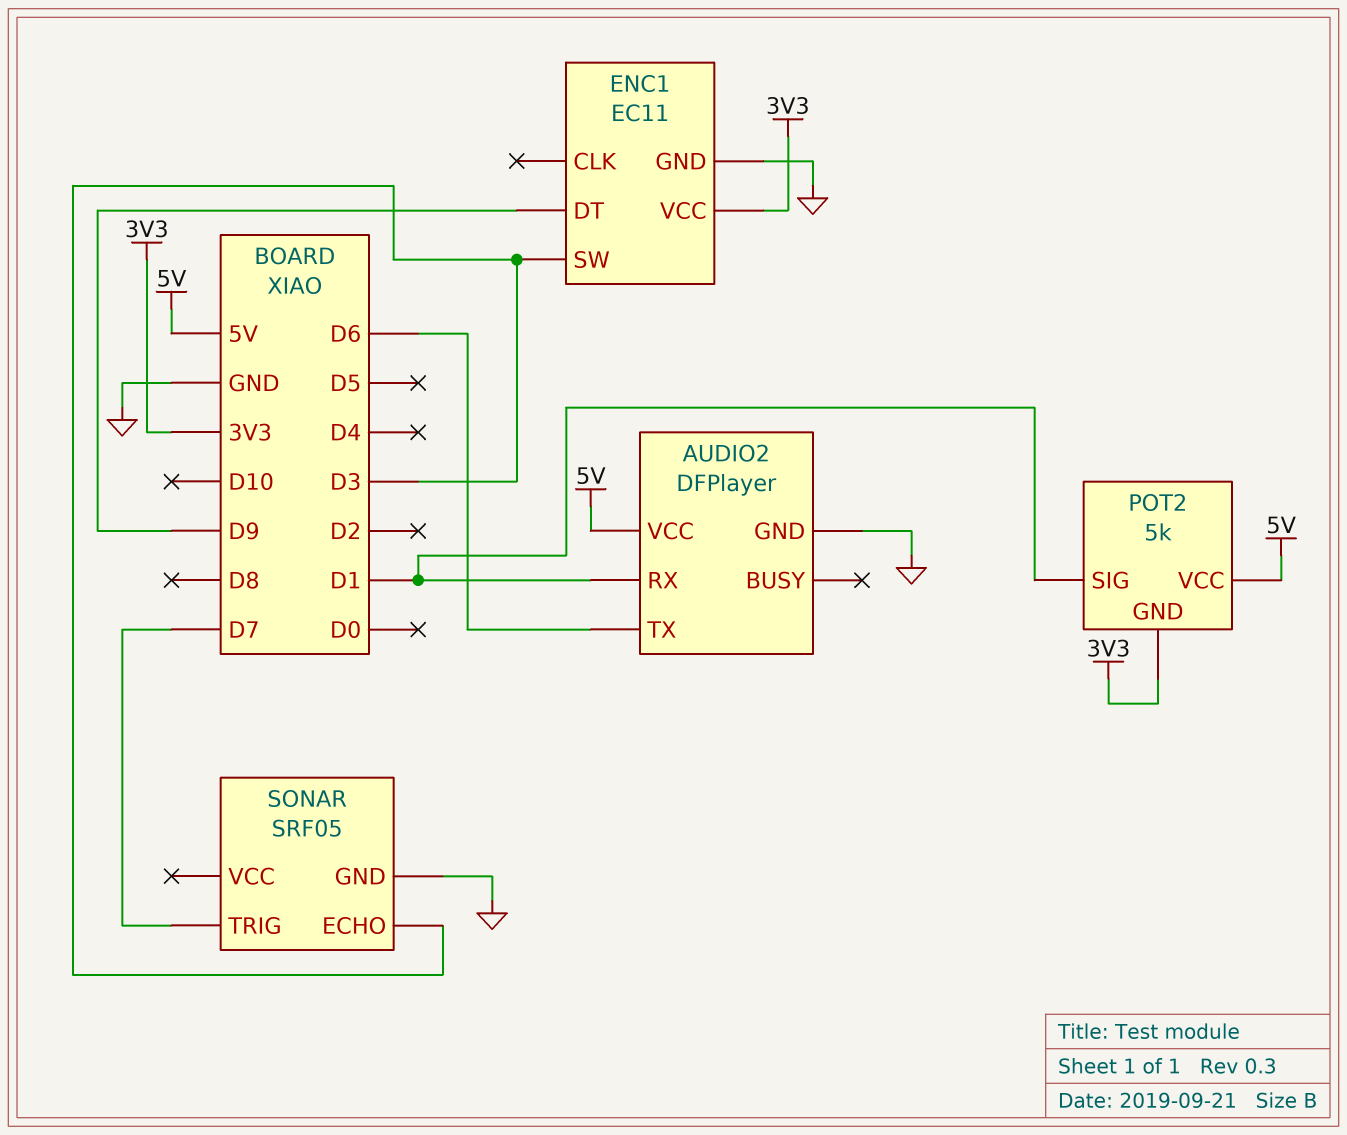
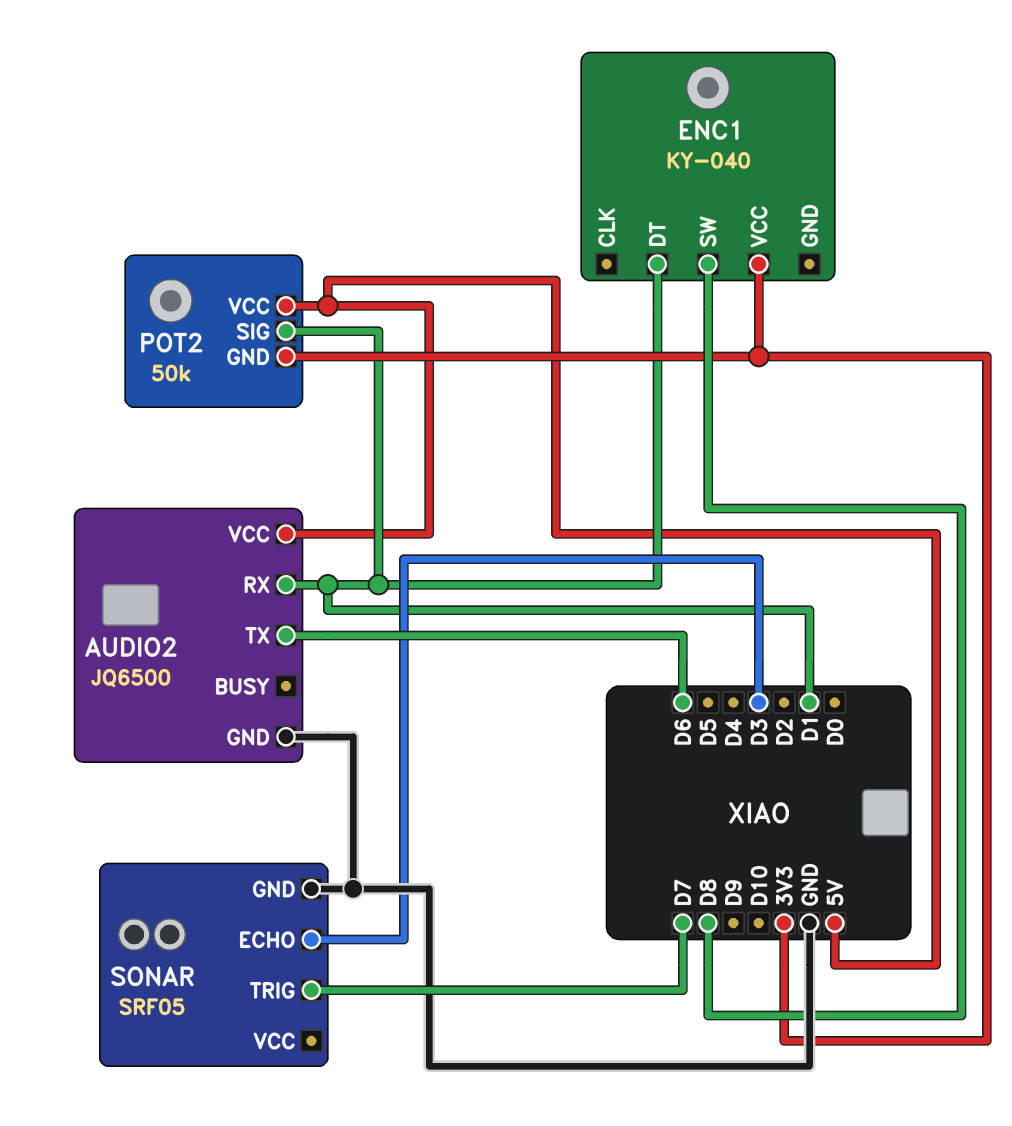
AUDIO2: DFPlayer -> JQ6500
ENC1: EC11 -> KY-040
ENC1 pin DT: D9 -> D1
ENC1 pin GND: GND -> none
ENC1 pin SW: D3 -> D8
POT2: 5k -> 50k

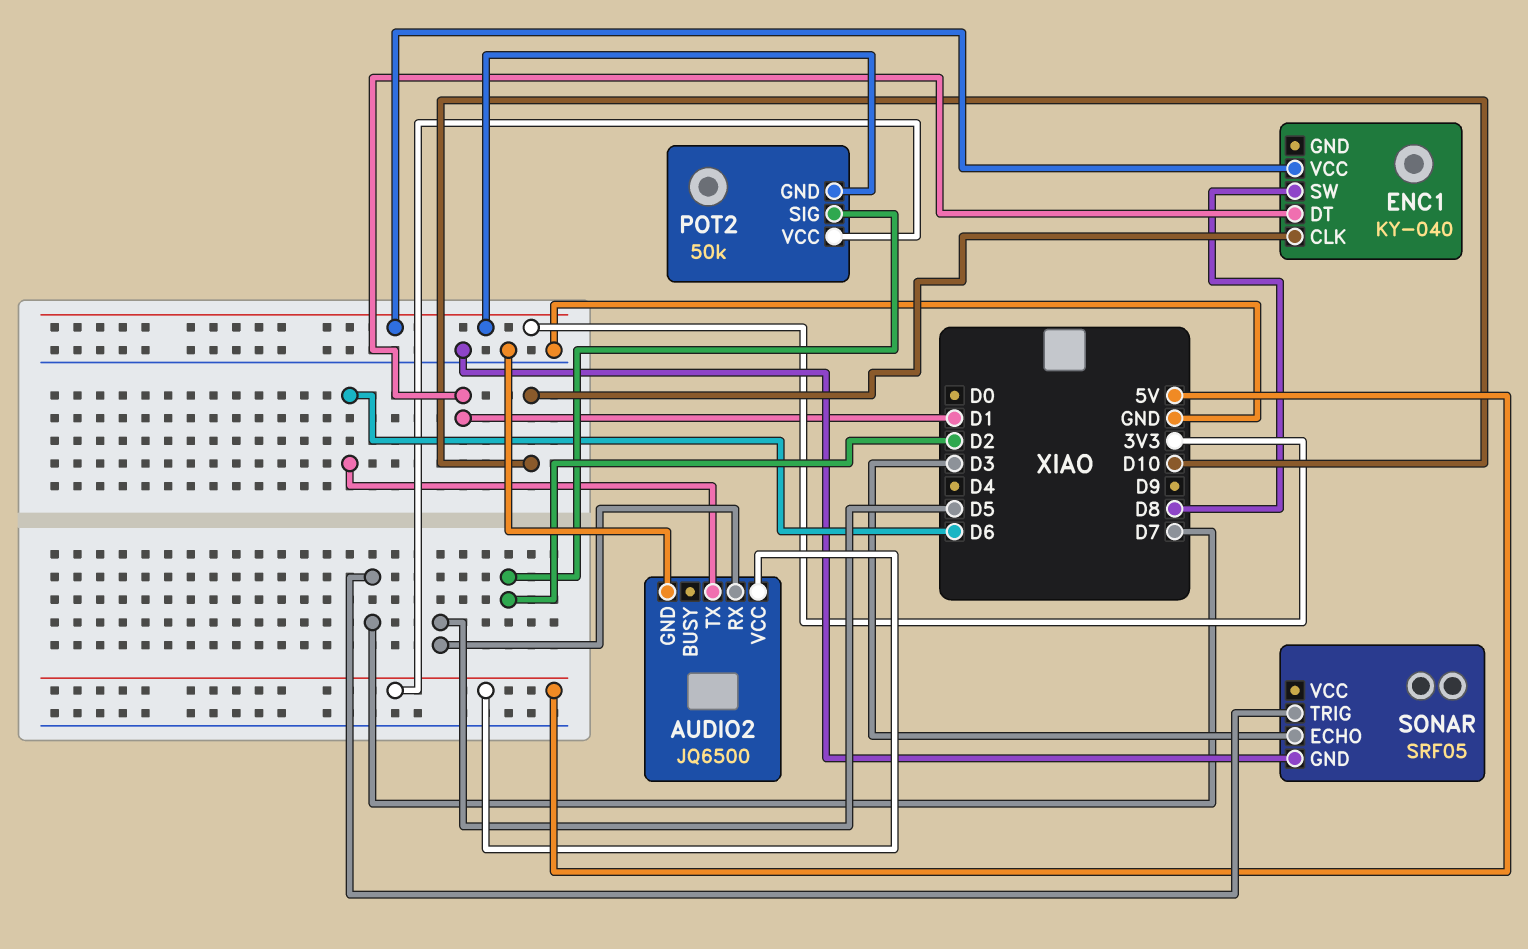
AUDIO2 pin RX: D1 -> D5
ENC1 pin CLK: none -> D10
POT2 pin SIG: D1 -> D2

